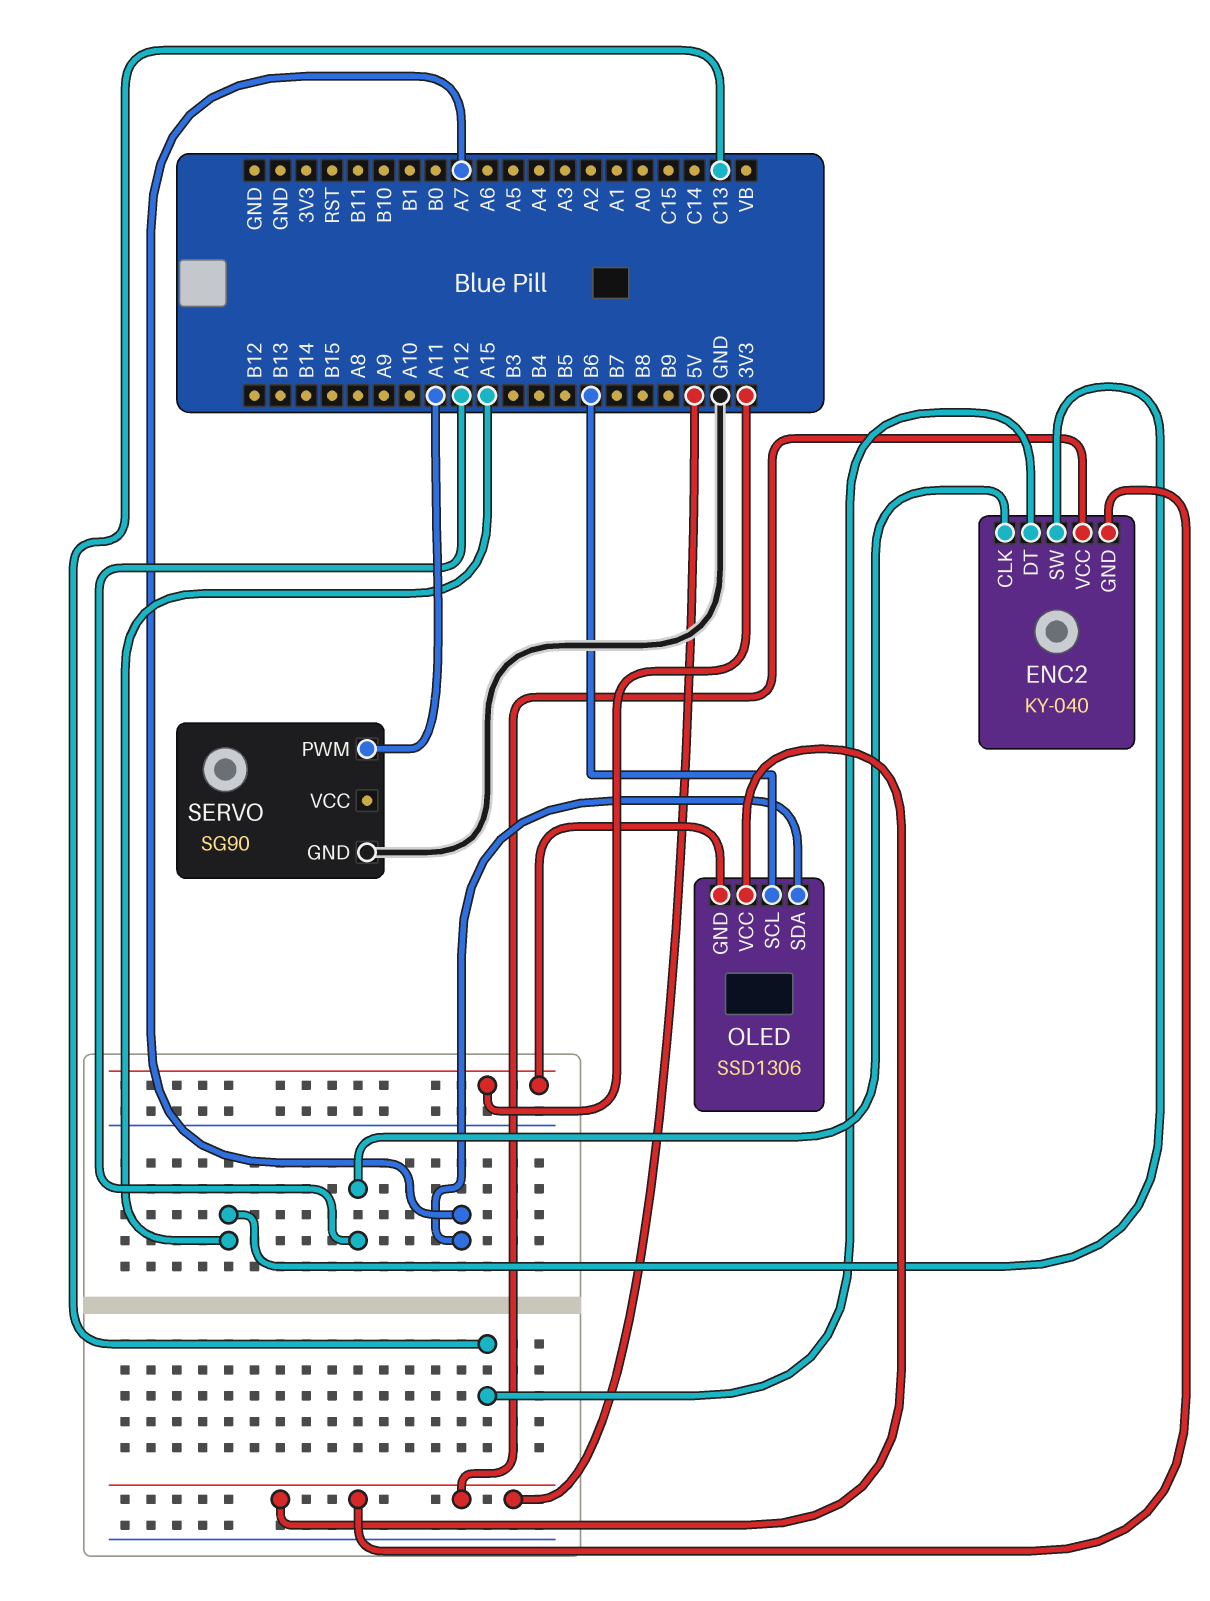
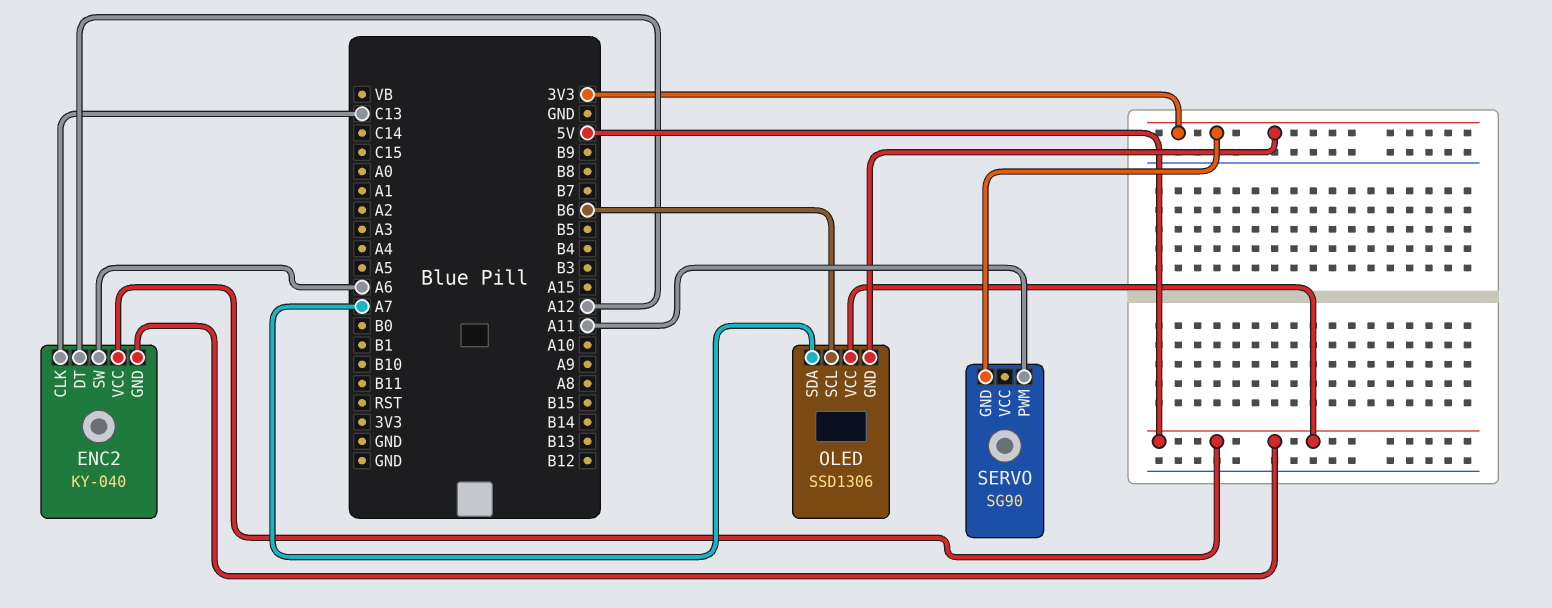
ENC2 pin CLK: A12 -> C13
ENC2 pin DT: C13 -> A12
ENC2 pin SW: A15 -> A6
SERVO pin GND: GND -> 3V3

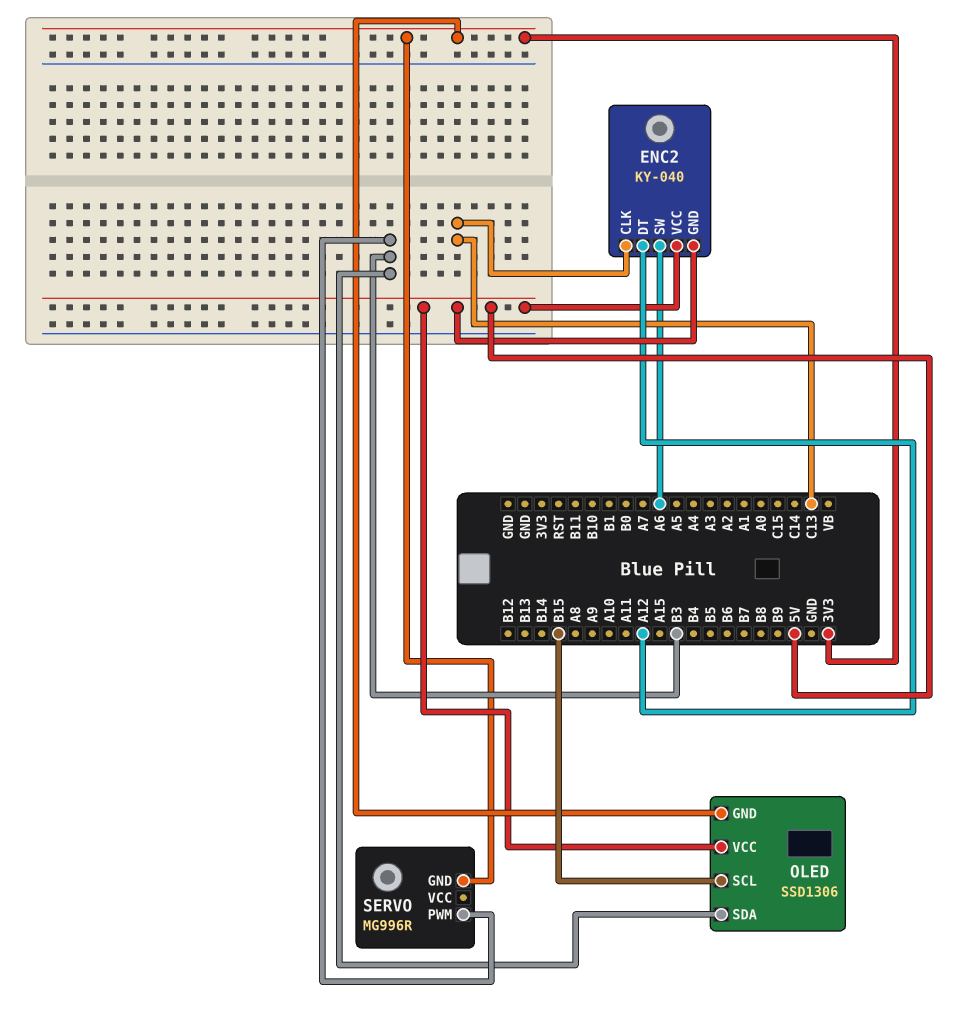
OLED pin SCL: B6 -> B15
OLED pin SDA: A7 -> B3
SERVO: SG90 -> MG996R
SERVO pin PWM: A11 -> B3

